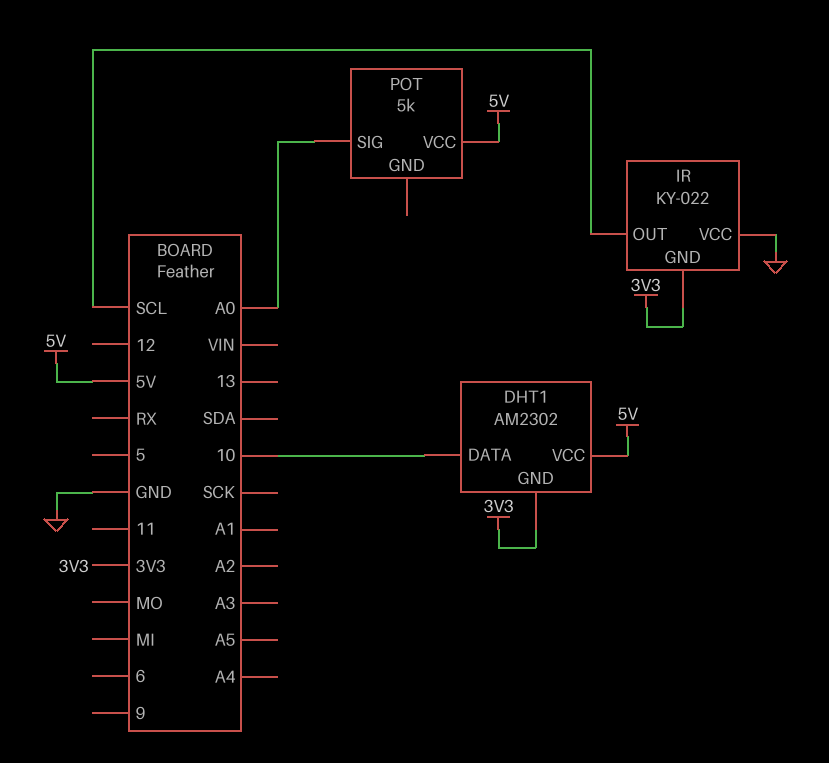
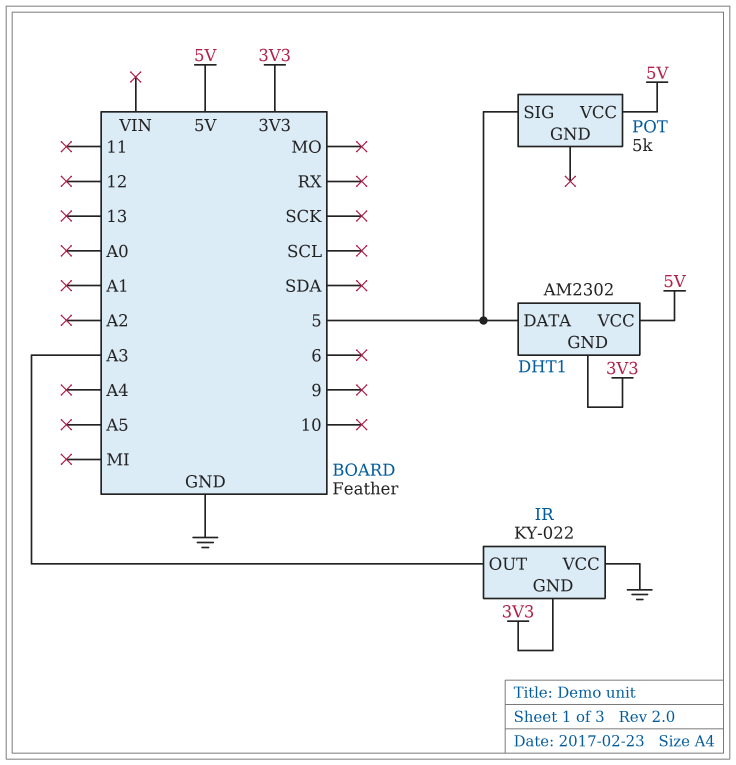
DHT1 pin DATA: 10 -> 5
IR pin OUT: SCL -> A3
POT pin SIG: A0 -> 5

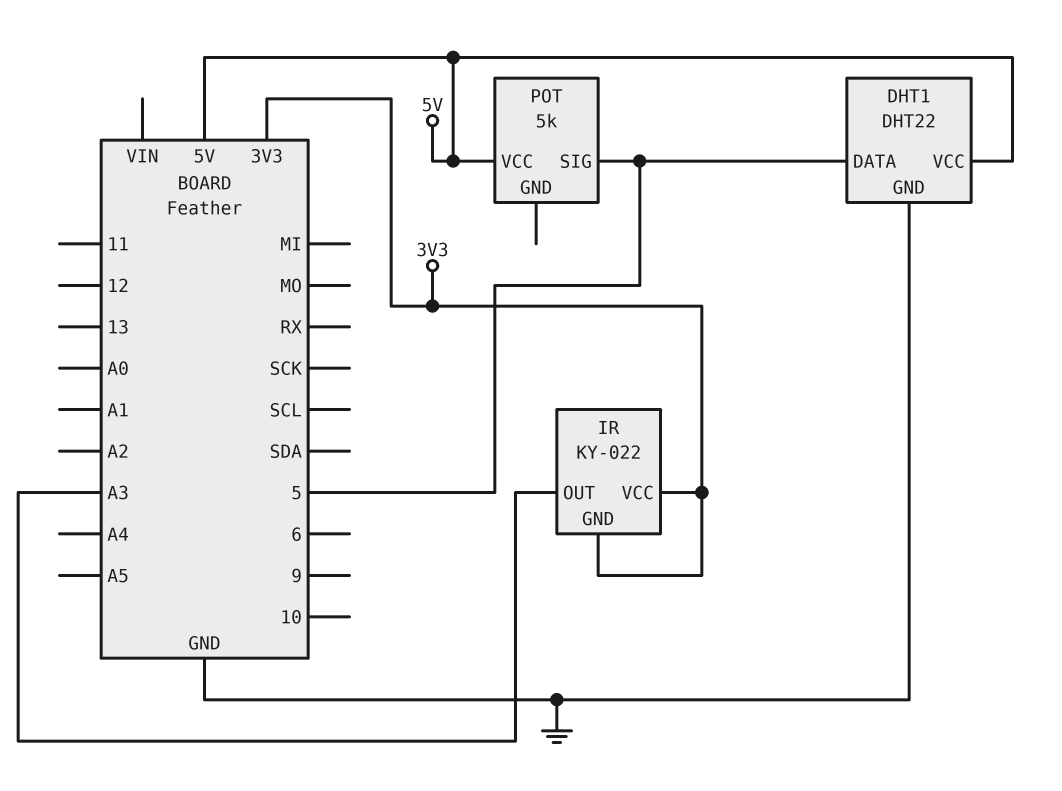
DHT1: AM2302 -> DHT22
DHT1 pin GND: 3V3 -> GND
IR pin VCC: GND -> 3V3

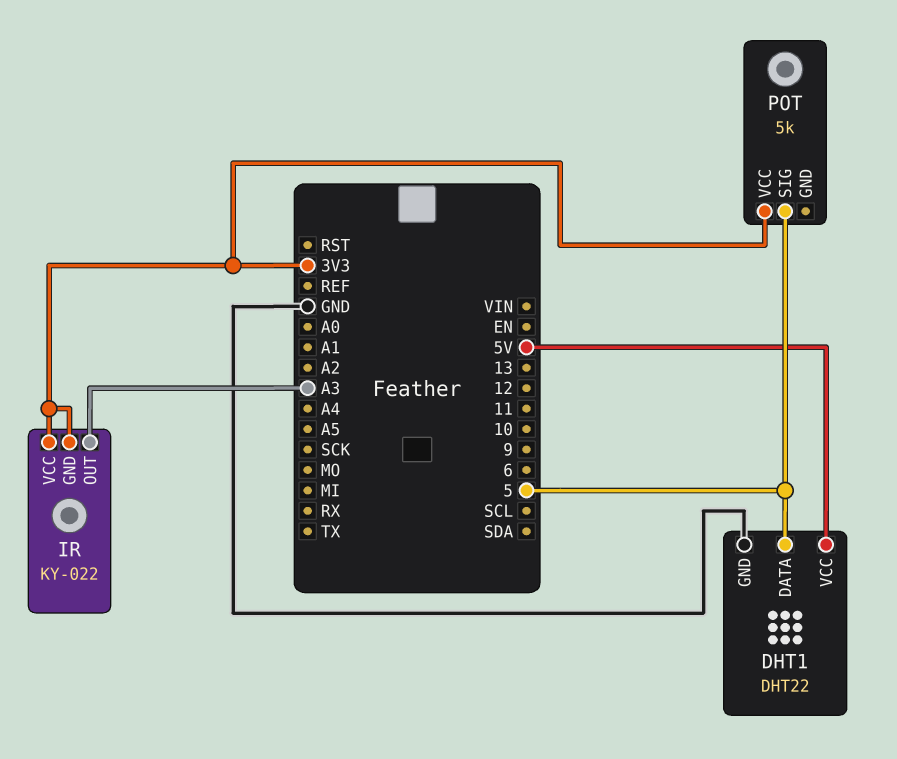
POT pin VCC: 5V -> 3V3

